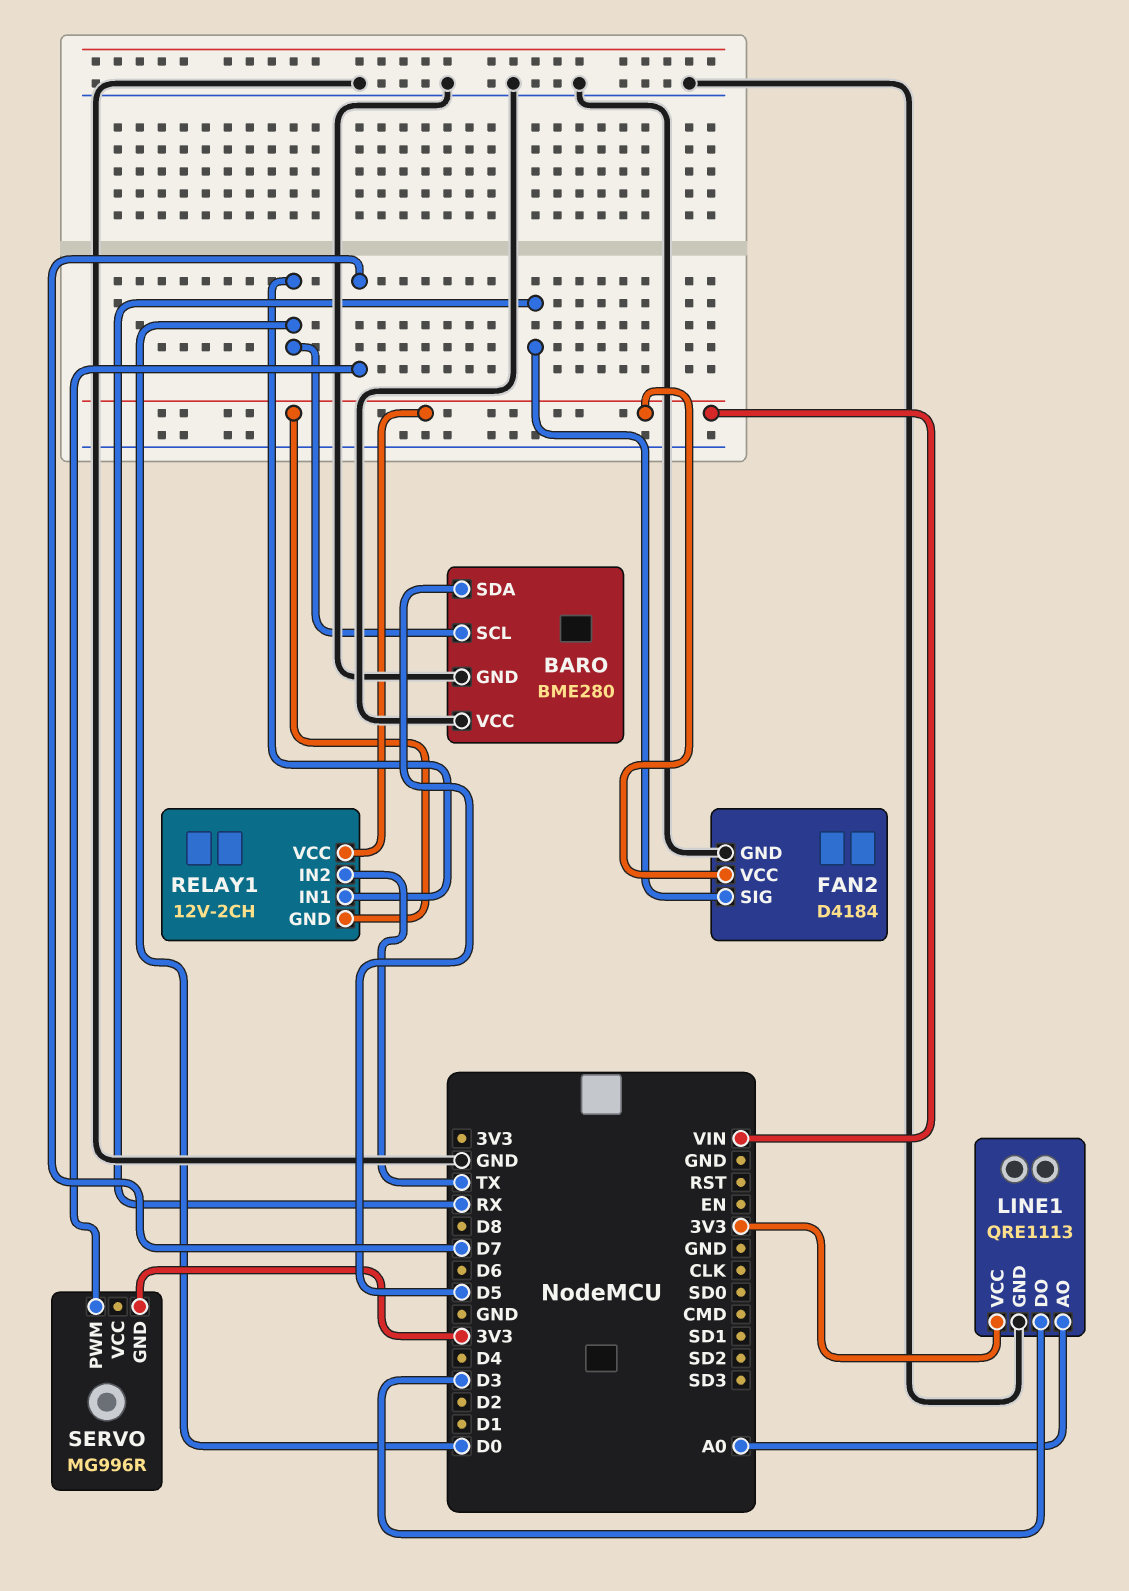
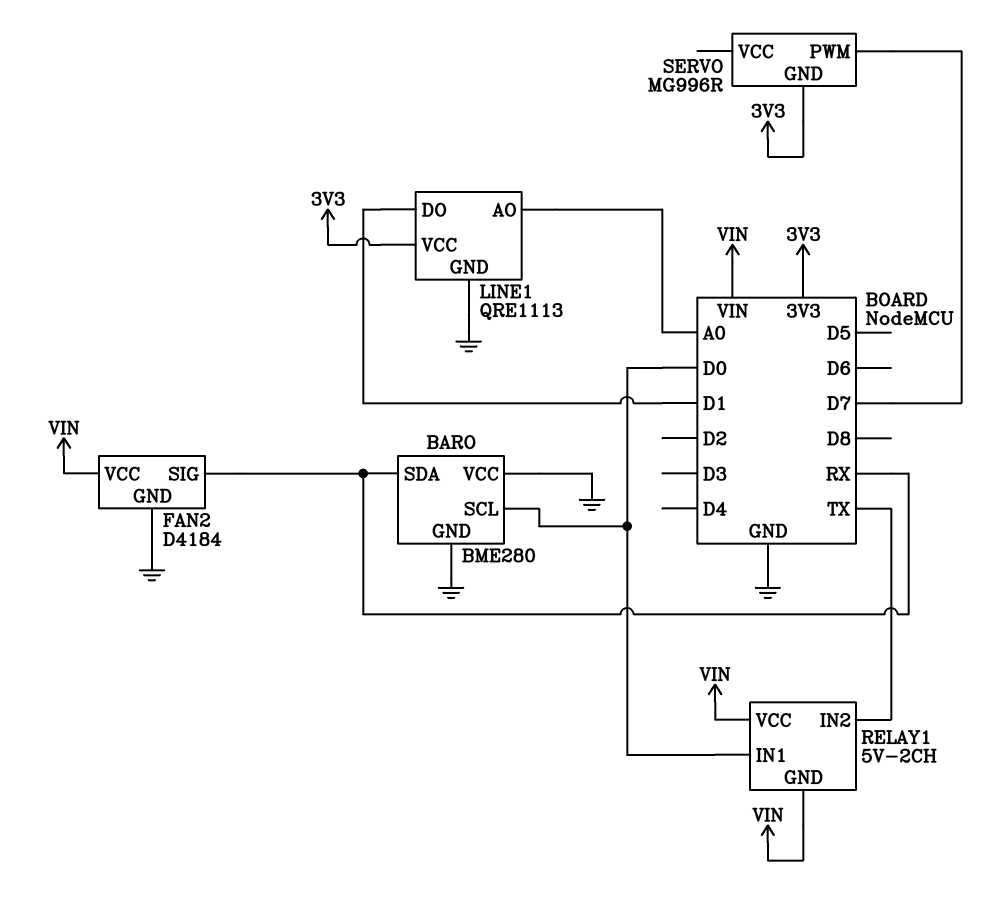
BARO pin SDA: D5 -> RX
LINE1 pin DO: D3 -> D1
RELAY1: 12V-2CH -> 5V-2CH

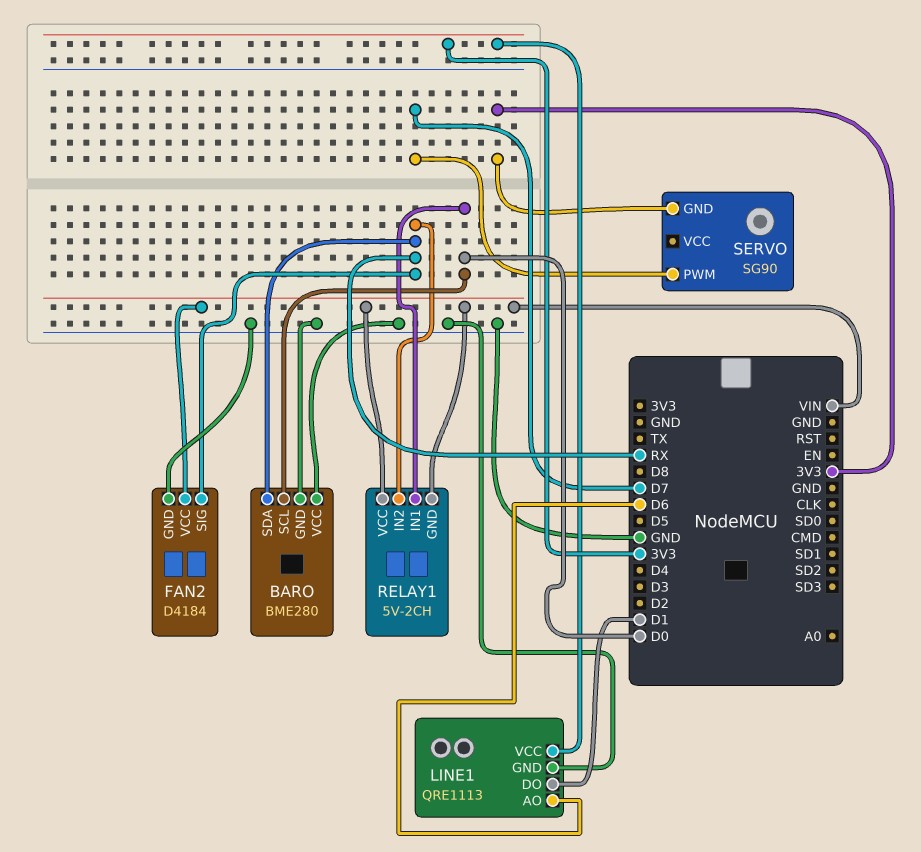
LINE1 pin AO: A0 -> D6
RELAY1 pin IN2: TX -> RX
SERVO: MG996R -> SG90

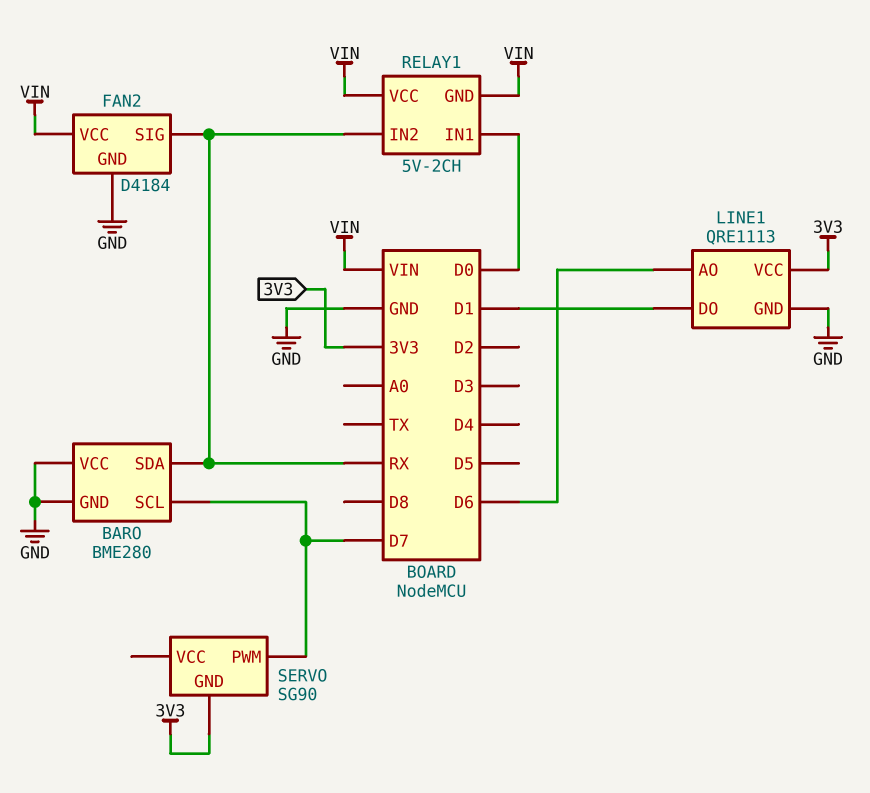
BARO pin SCL: D0 -> D7

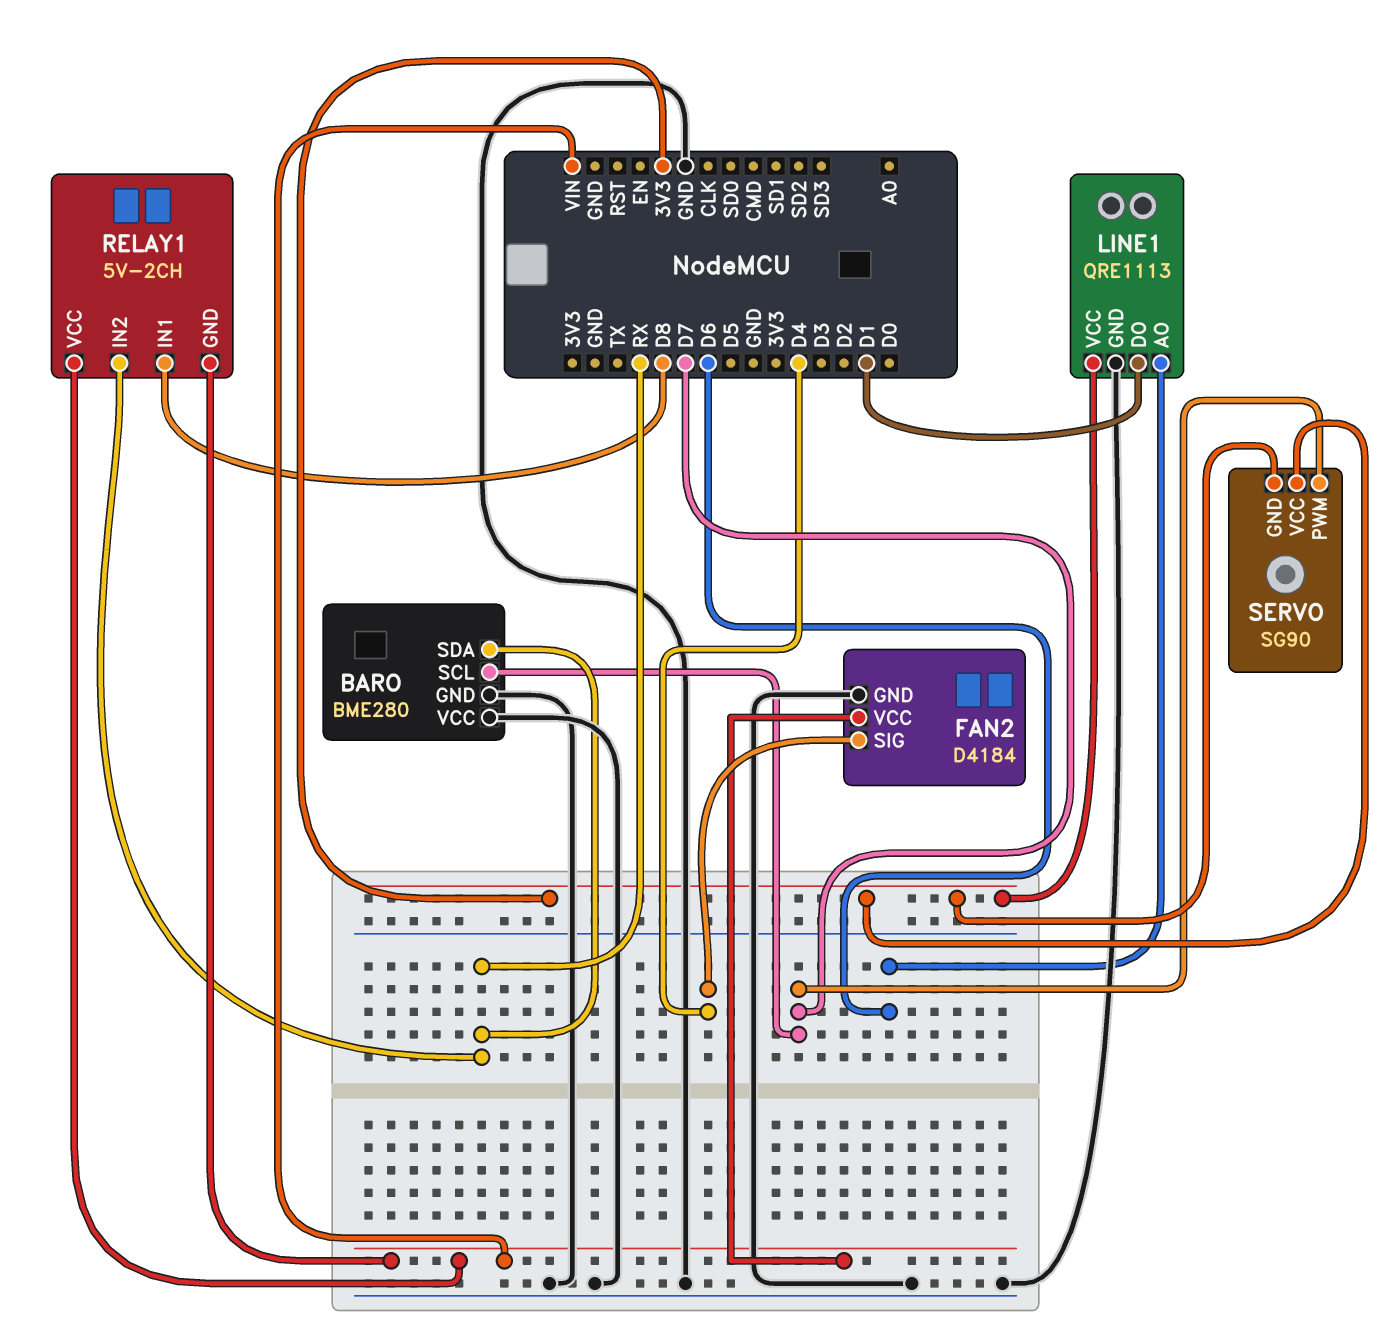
FAN2 pin SIG: RX -> D4
RELAY1 pin IN1: D0 -> D8
SERVO pin VCC: none -> 3V3

